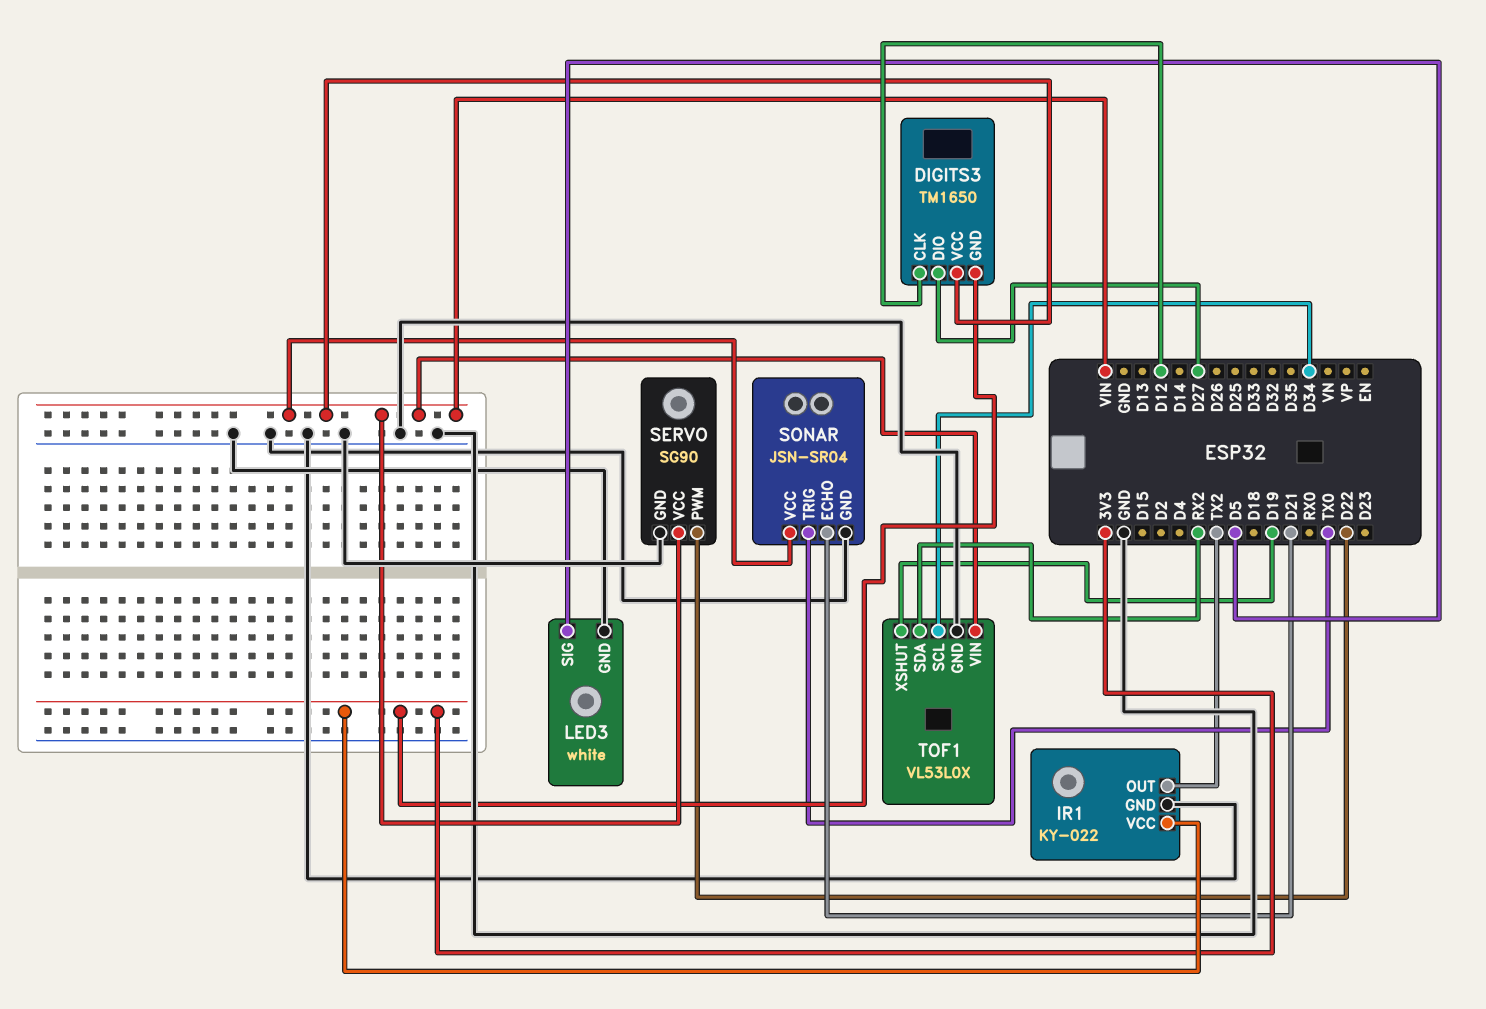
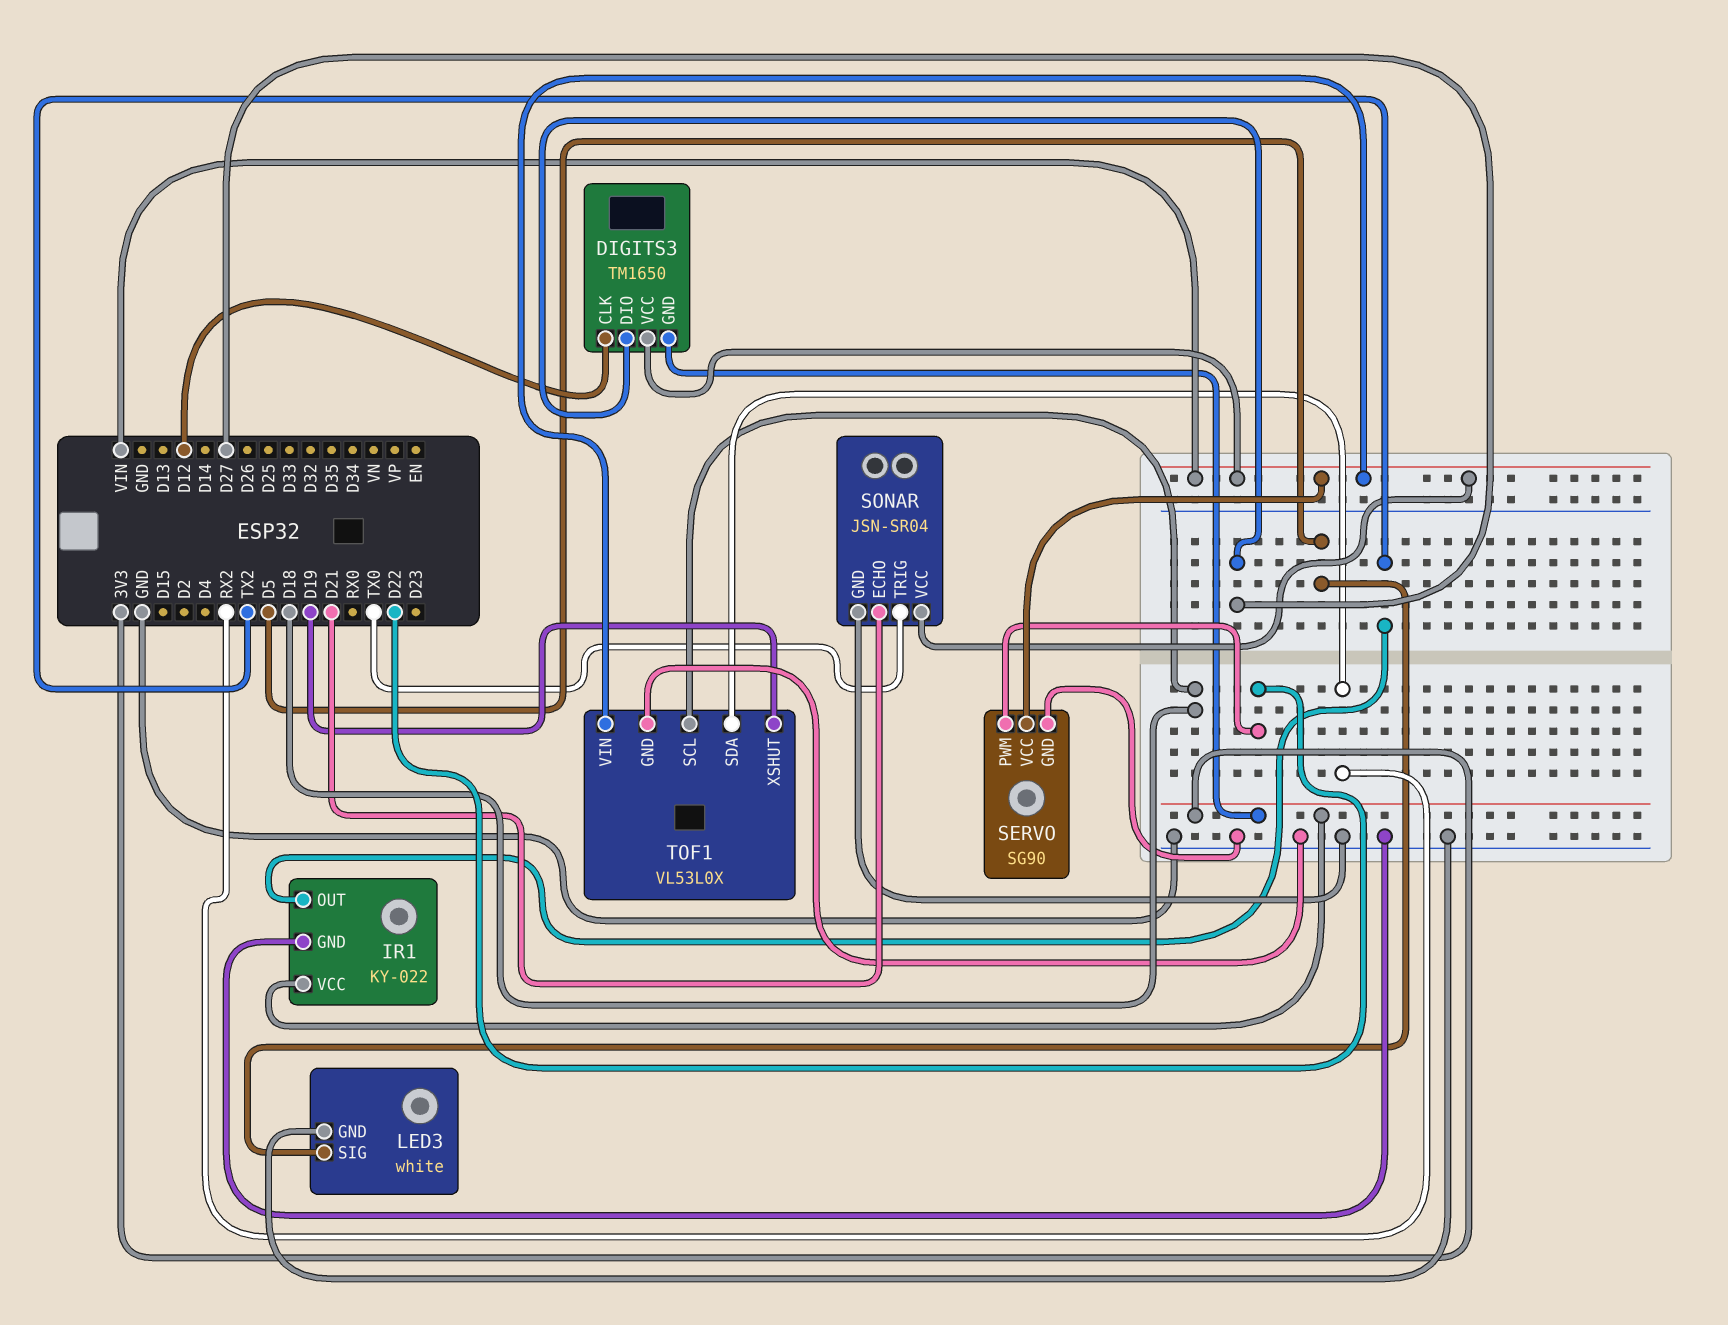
TOF1 pin SCL: D34 -> D18

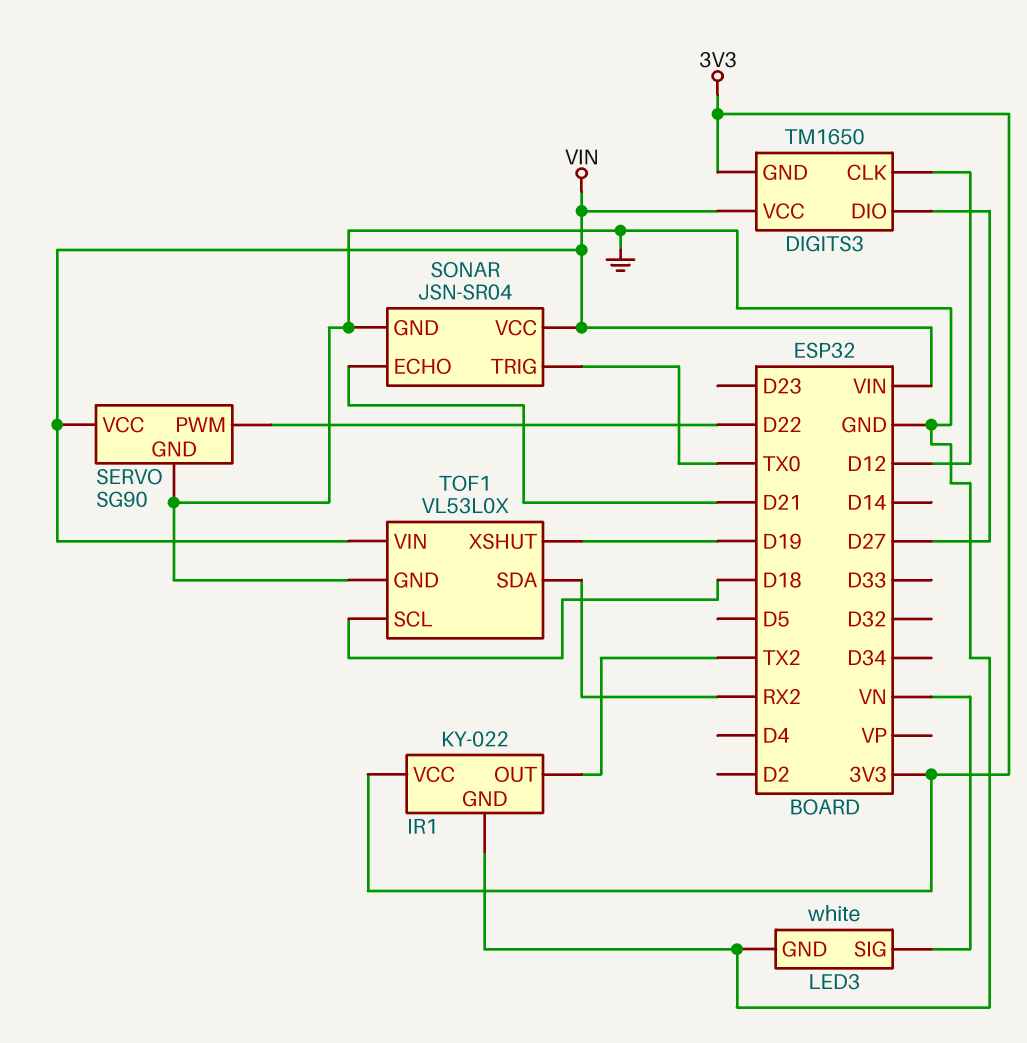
LED3 pin SIG: D5 -> VN

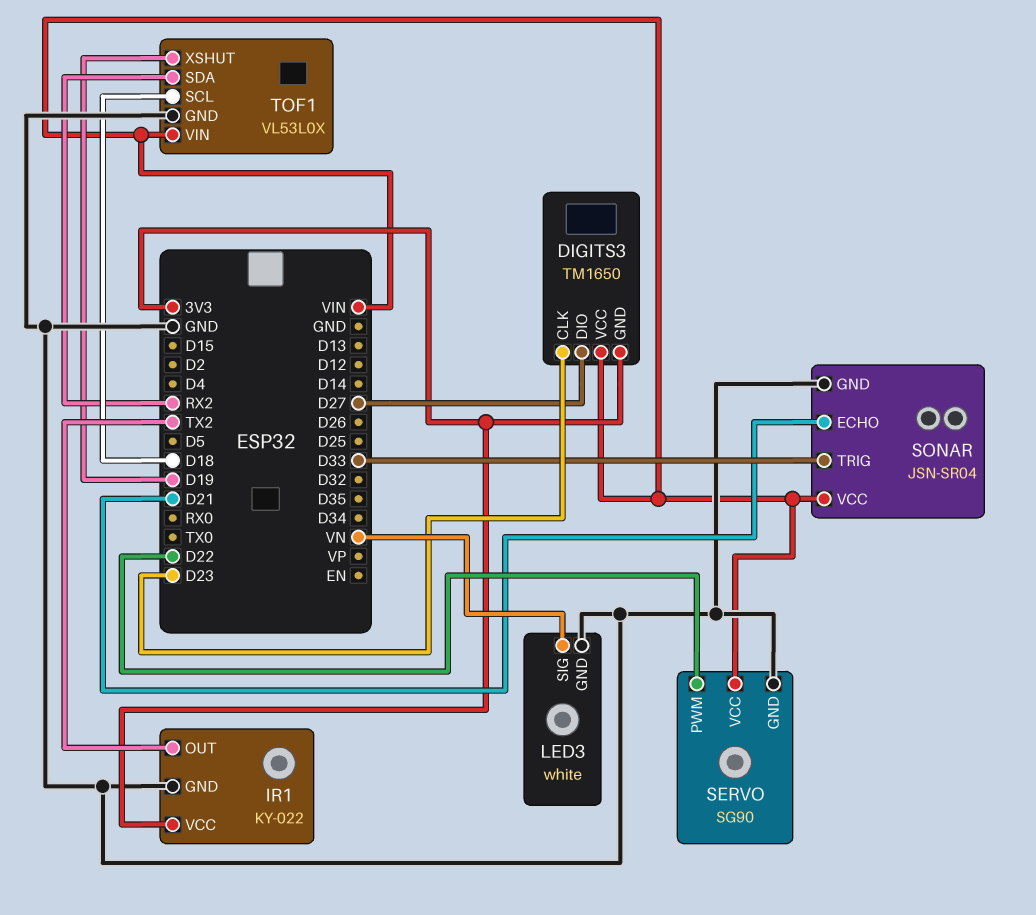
DIGITS3 pin CLK: D12 -> D23
SONAR pin TRIG: TX0 -> D33

